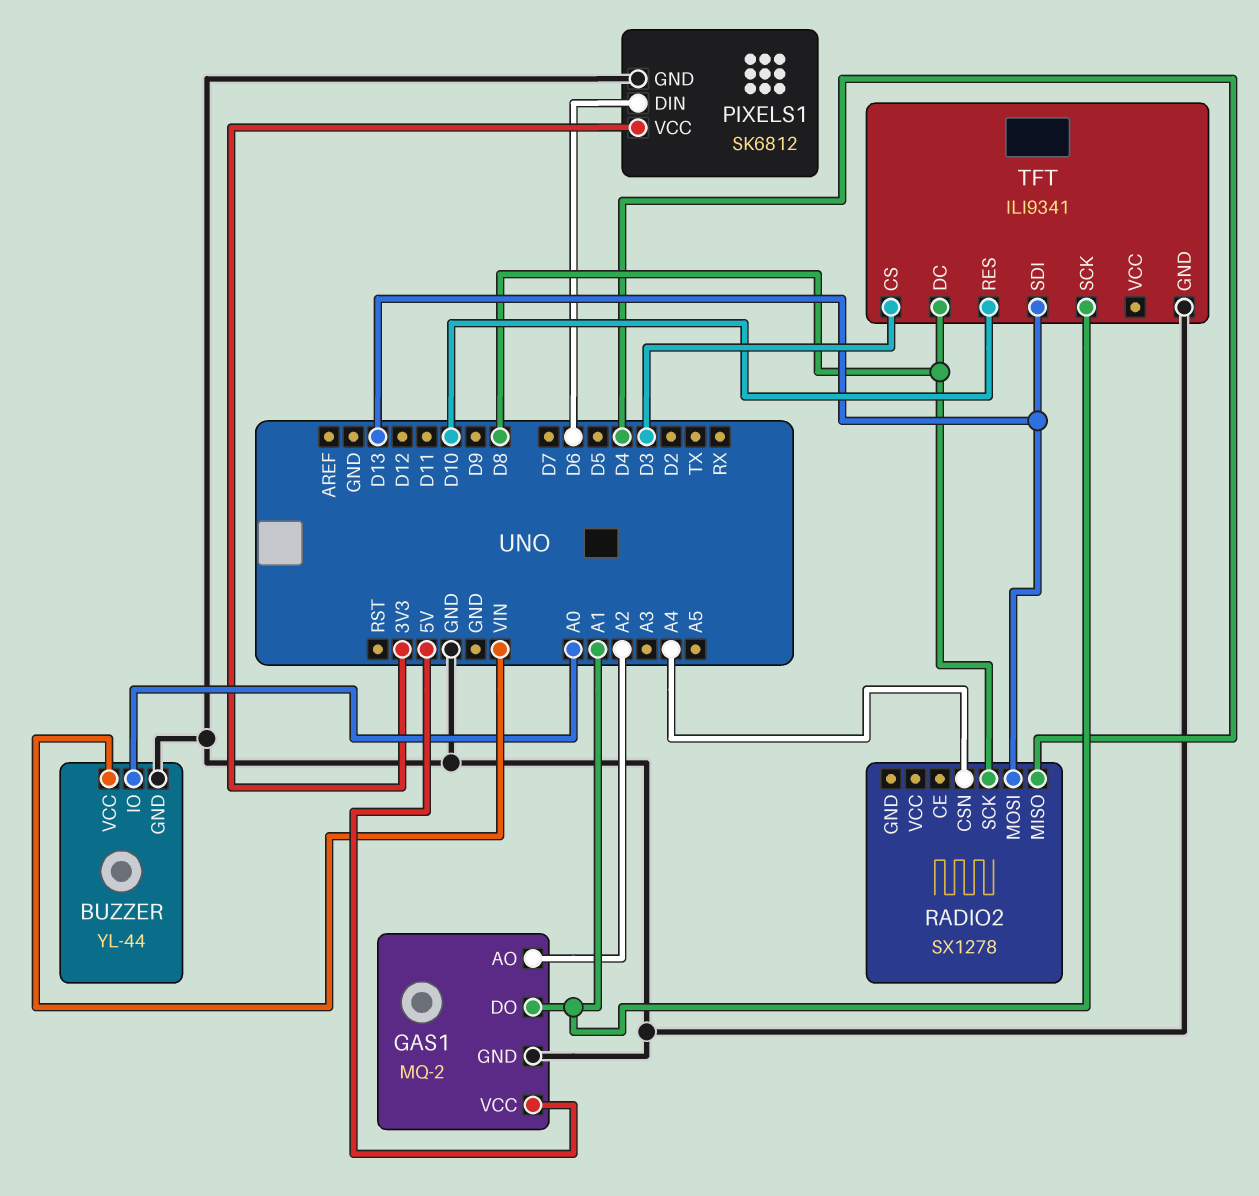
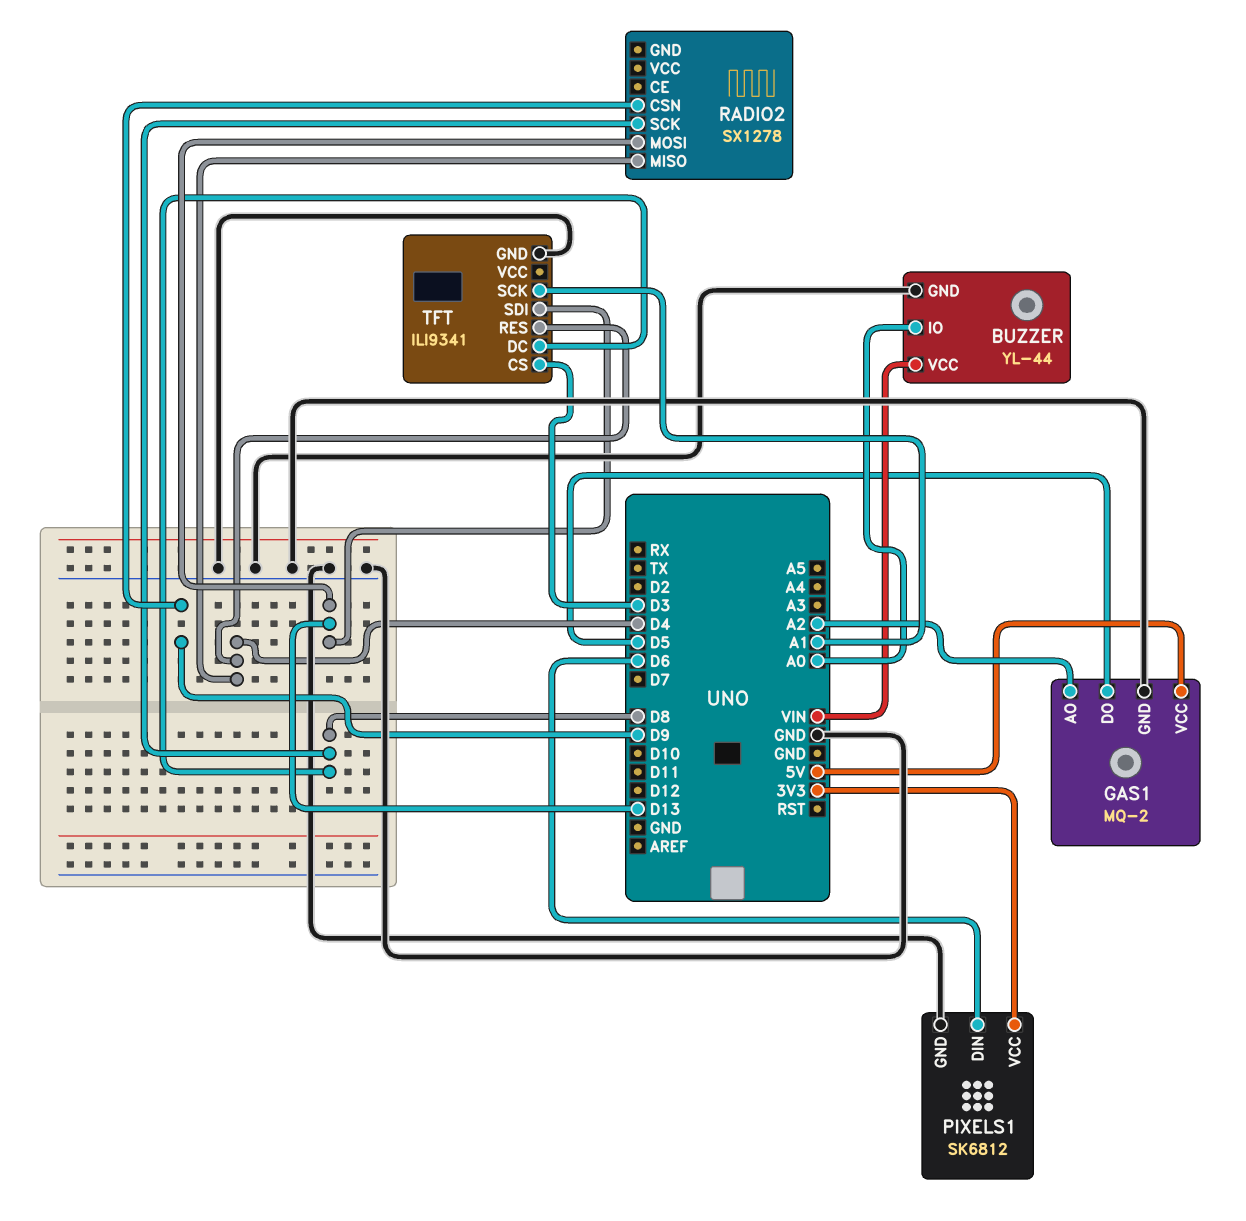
GAS1 pin DO: A1 -> D5
RADIO2 pin CSN: A4 -> D9
TFT pin RES: D10 -> D4

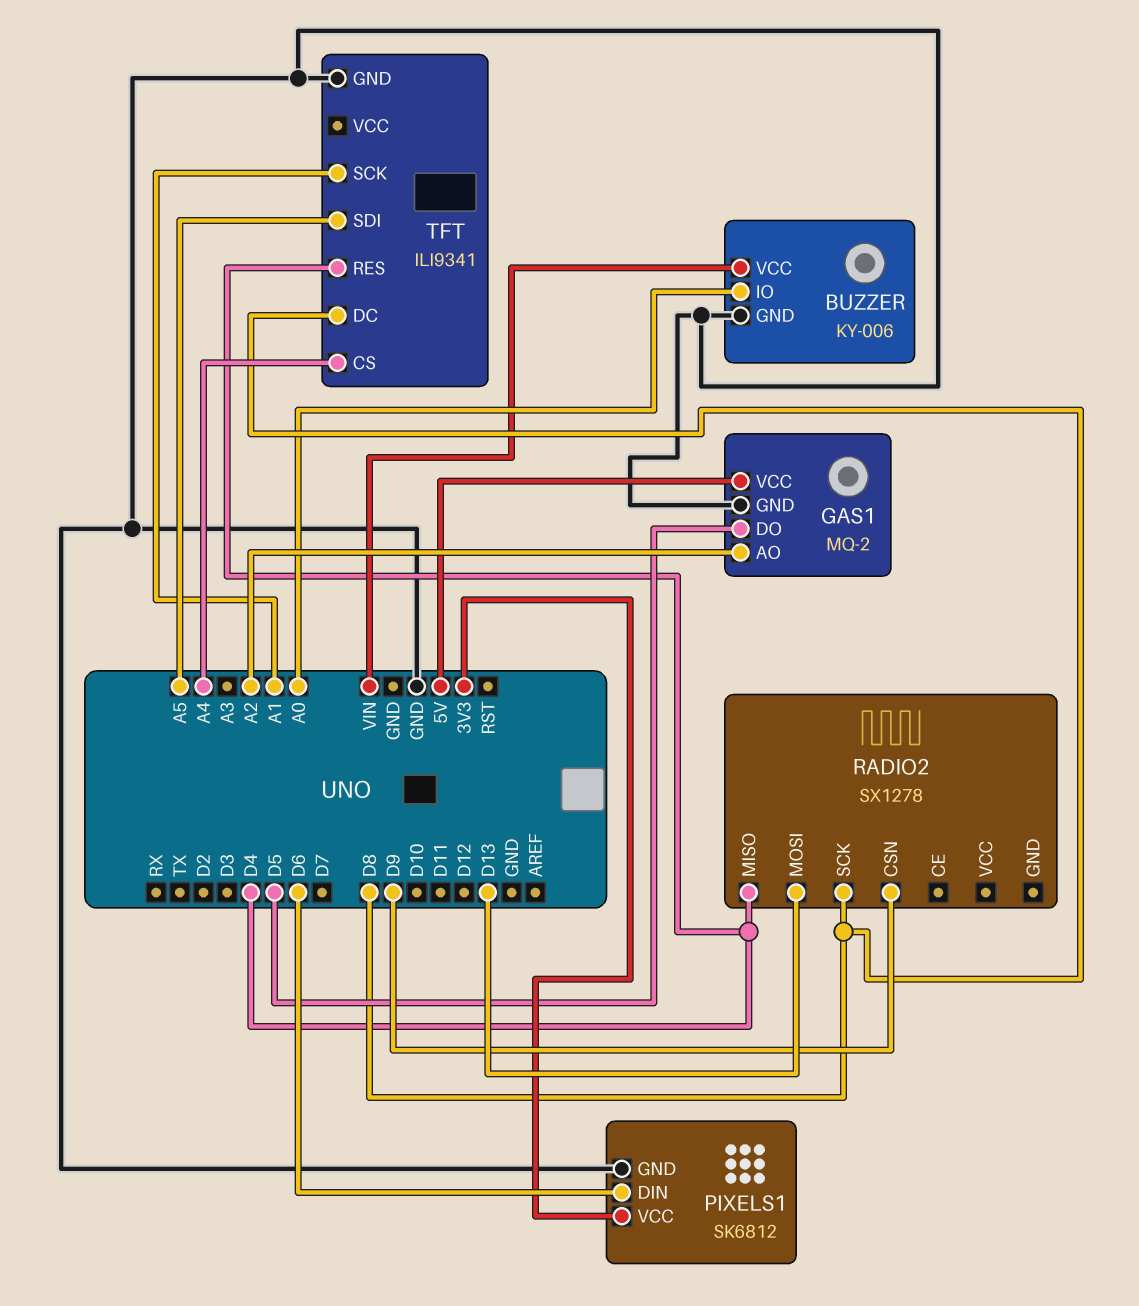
BUZZER: YL-44 -> KY-006
TFT pin CS: D3 -> A4
TFT pin SDI: D13 -> A5

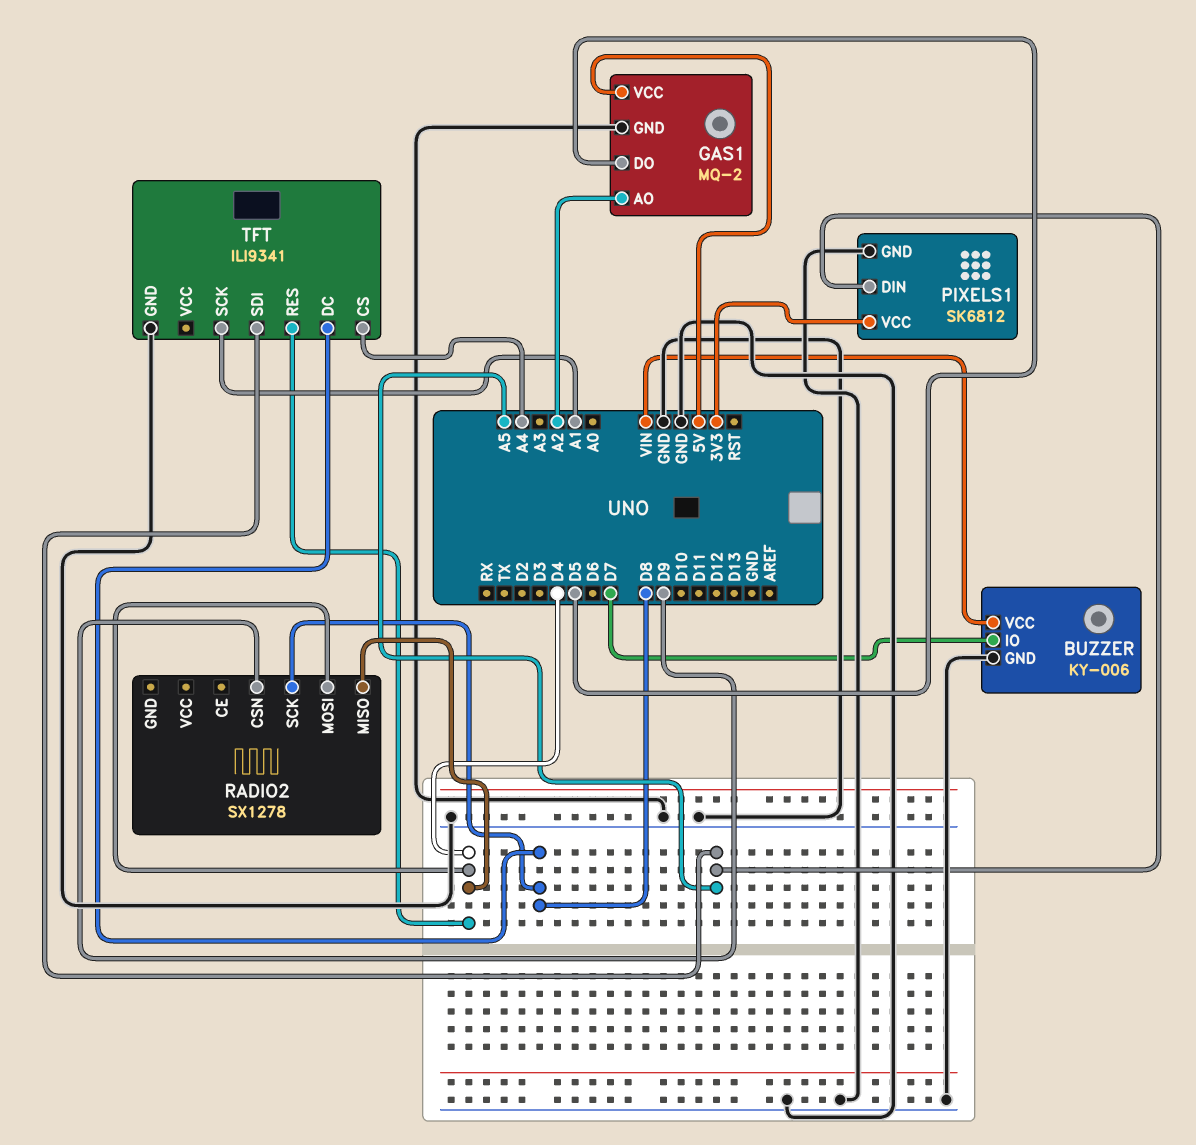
BUZZER pin IO: A0 -> D7
PIXELS1 pin DIN: D6 -> A5
RADIO2 pin MOSI: D13 -> D4

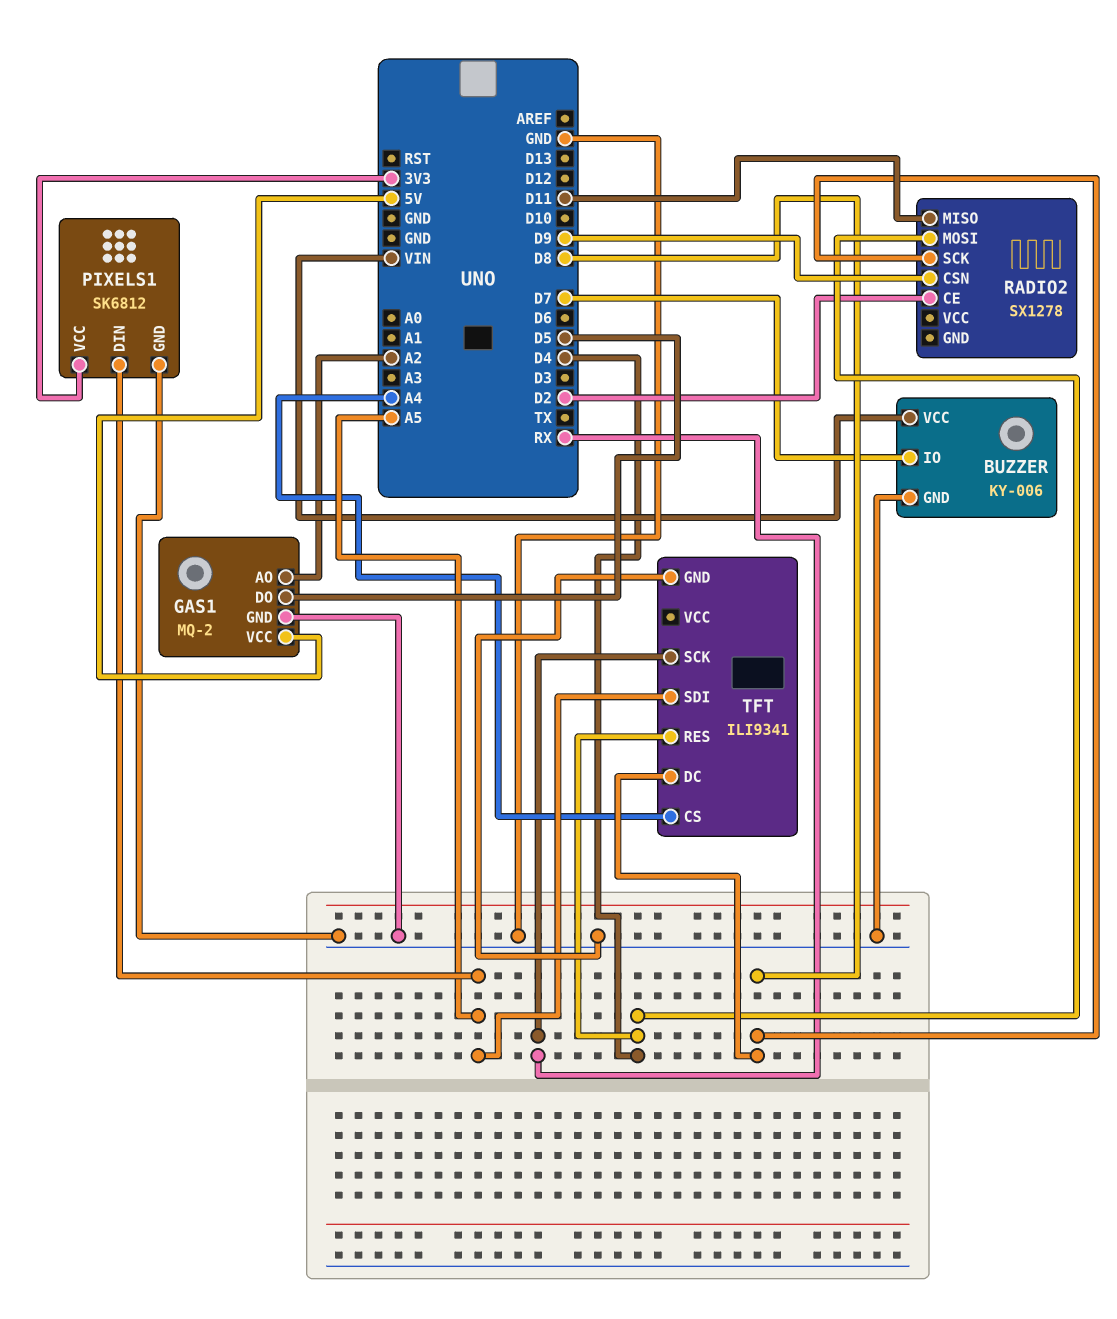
RADIO2 pin CE: none -> D2
RADIO2 pin MISO: D4 -> D11
TFT pin SCK: A1 -> RX

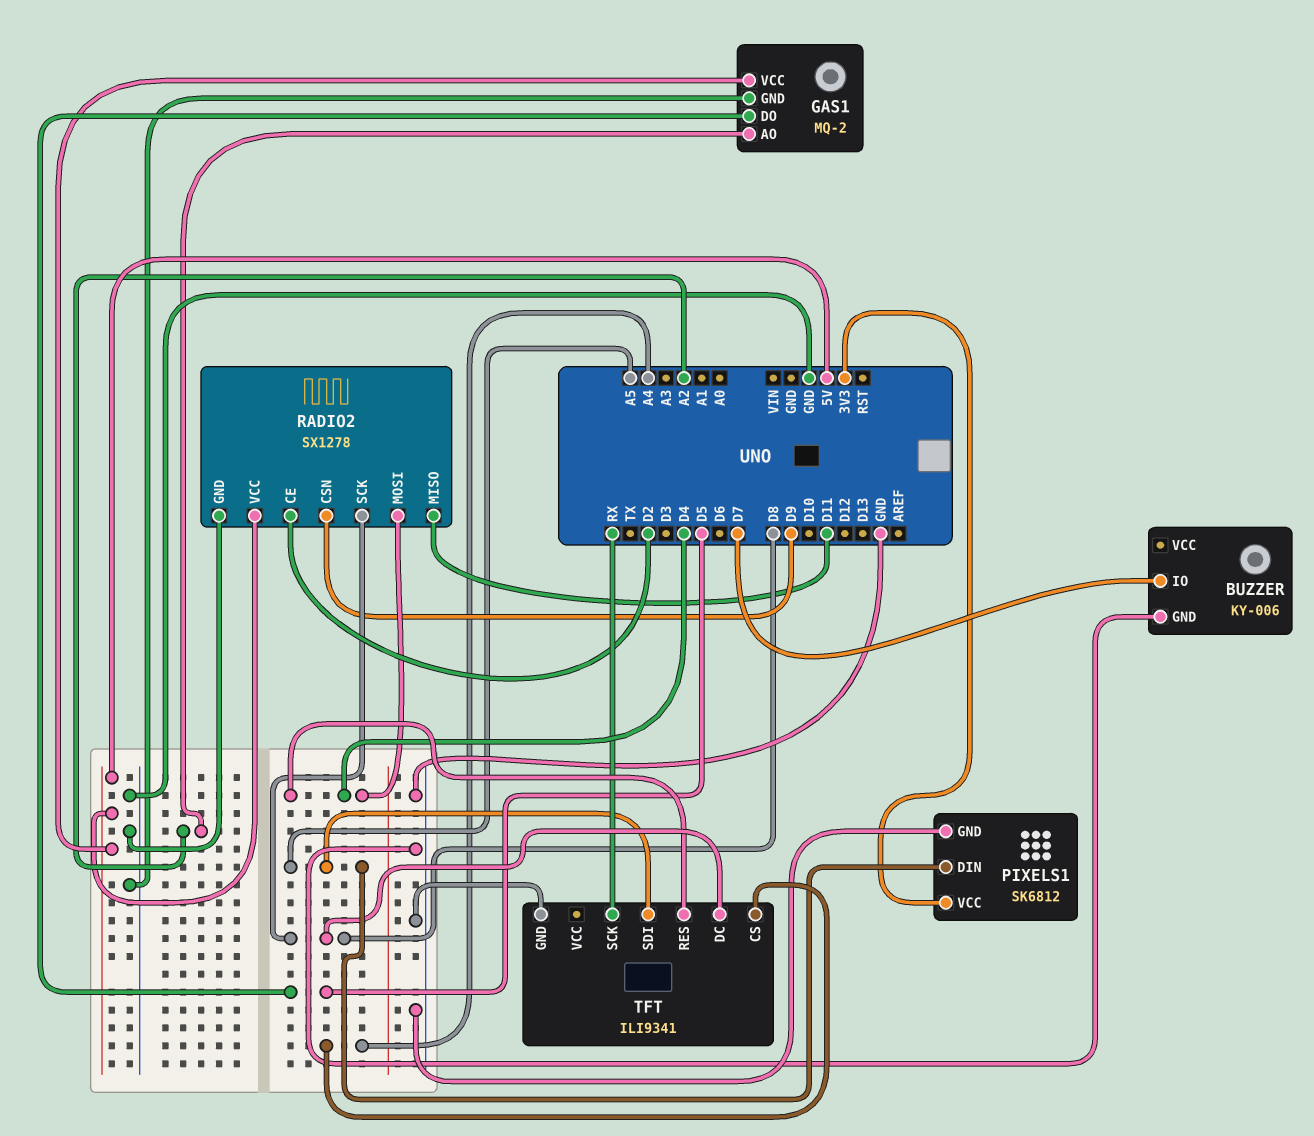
BUZZER pin VCC: VIN -> none
RADIO2 pin GND: none -> GND
RADIO2 pin VCC: none -> 5V

